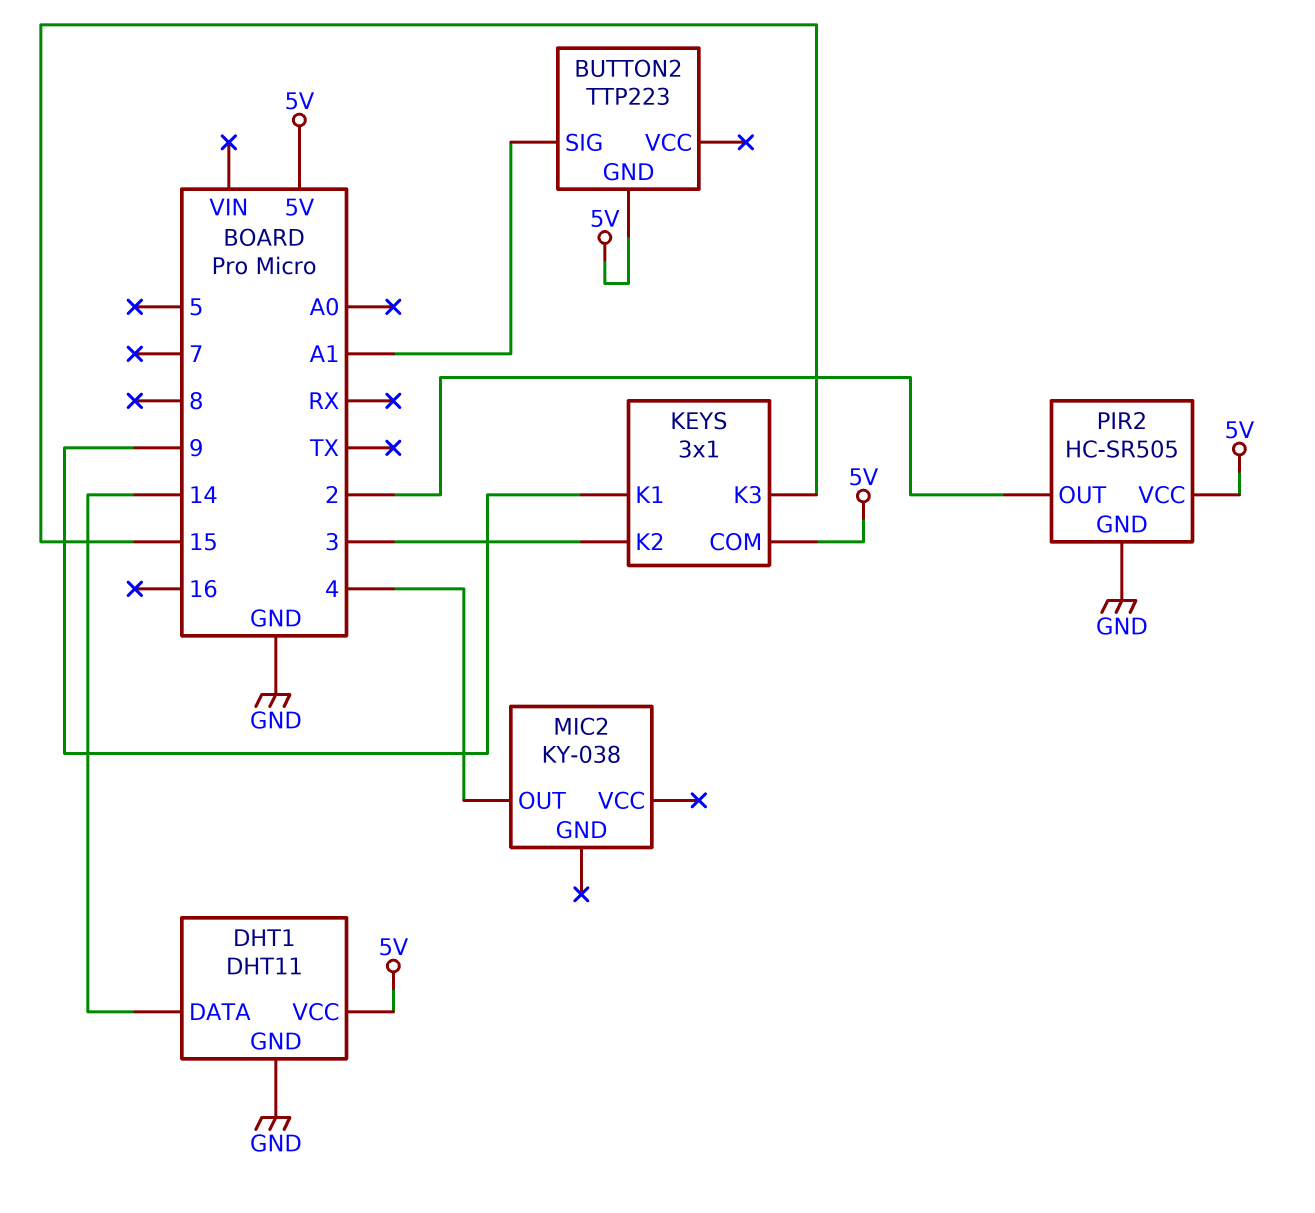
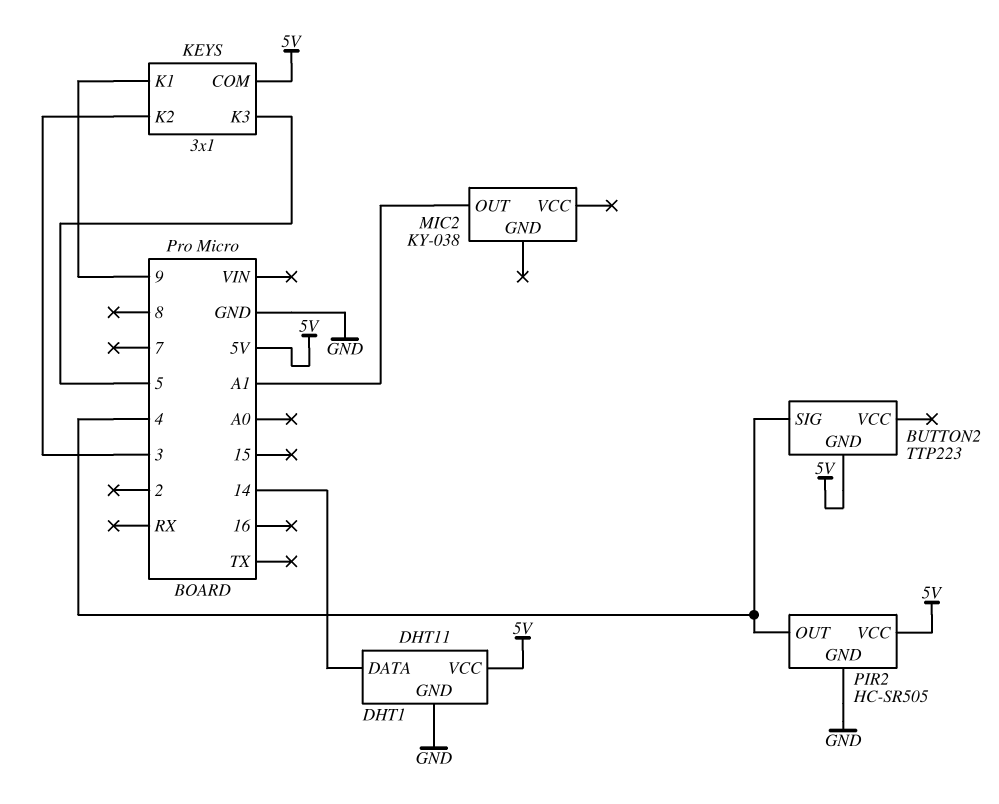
BUTTON2 pin SIG: A1 -> 4
KEYS pin K3: 15 -> 5
MIC2 pin OUT: 4 -> A1
PIR2 pin OUT: 2 -> 4

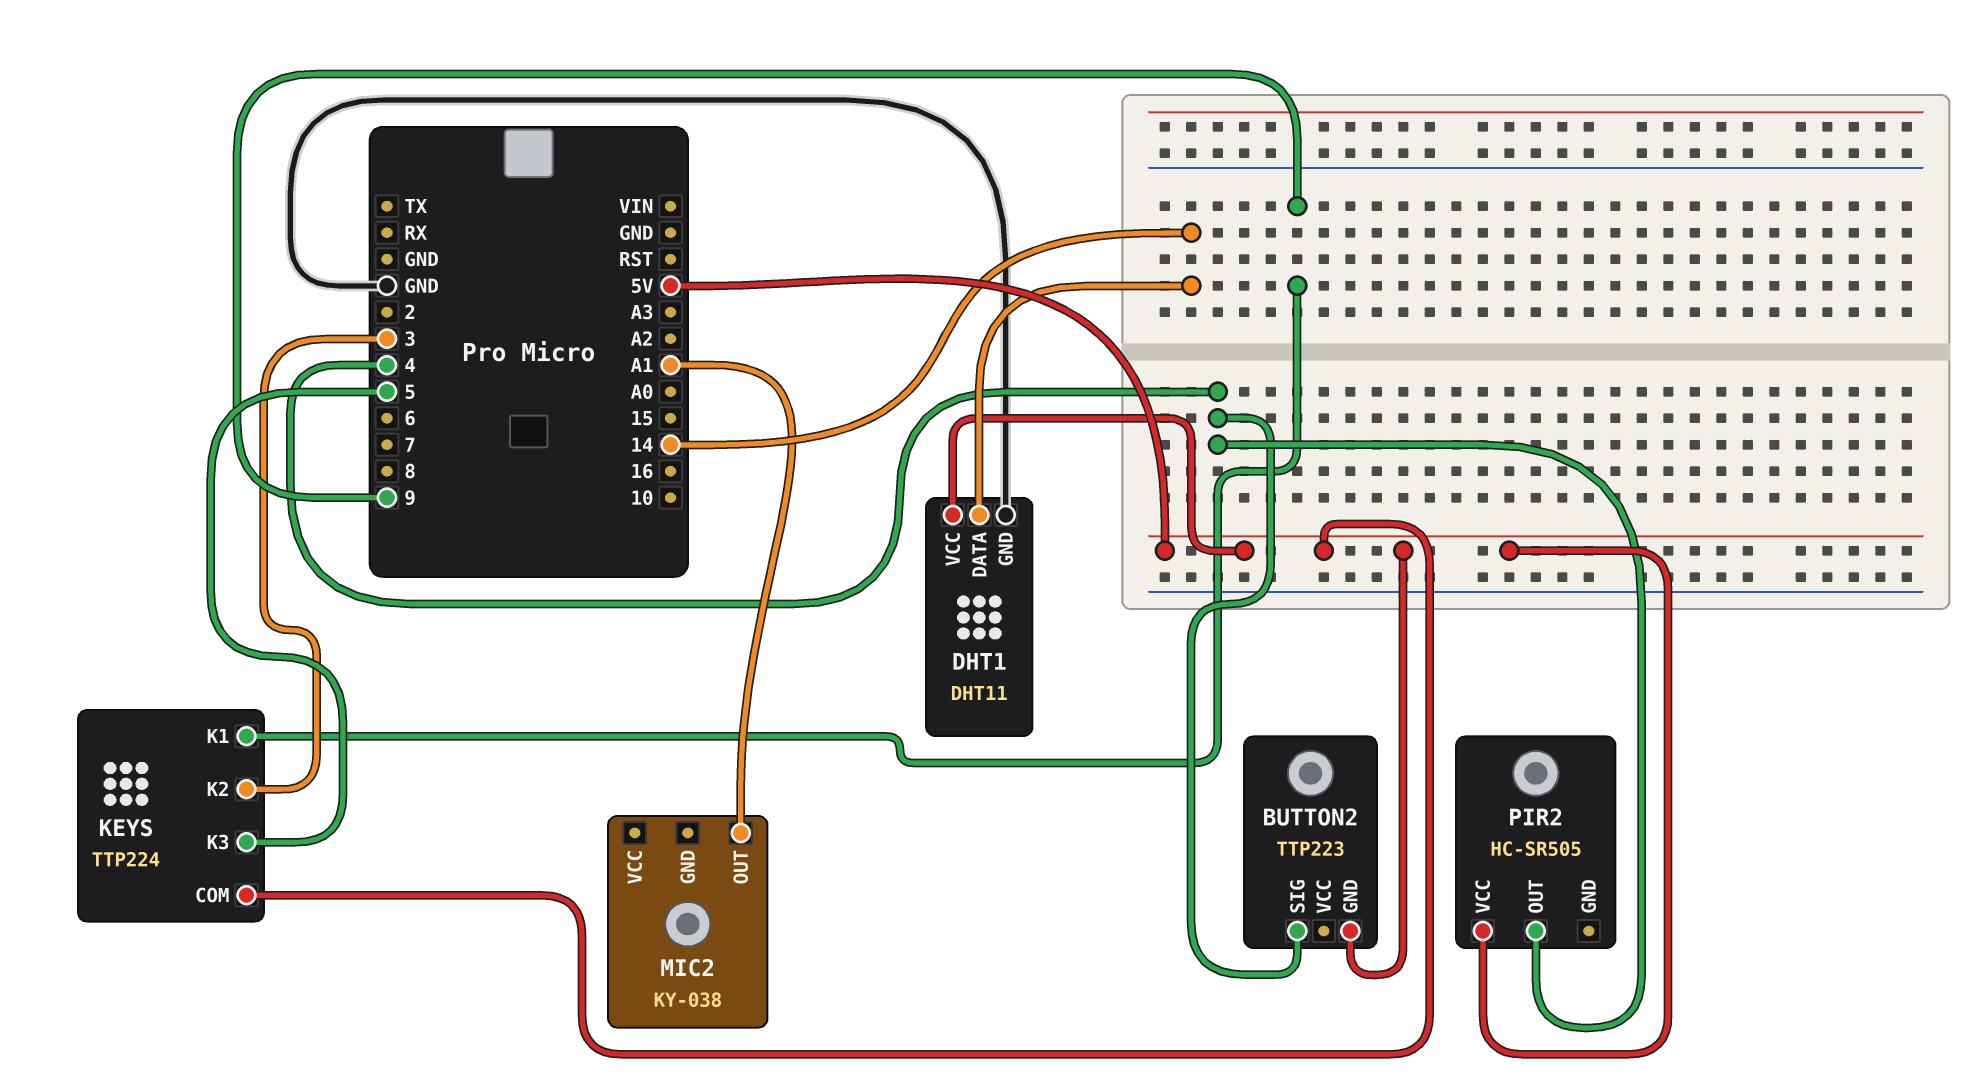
KEYS: 3x1 -> TTP224
PIR2 pin GND: GND -> none

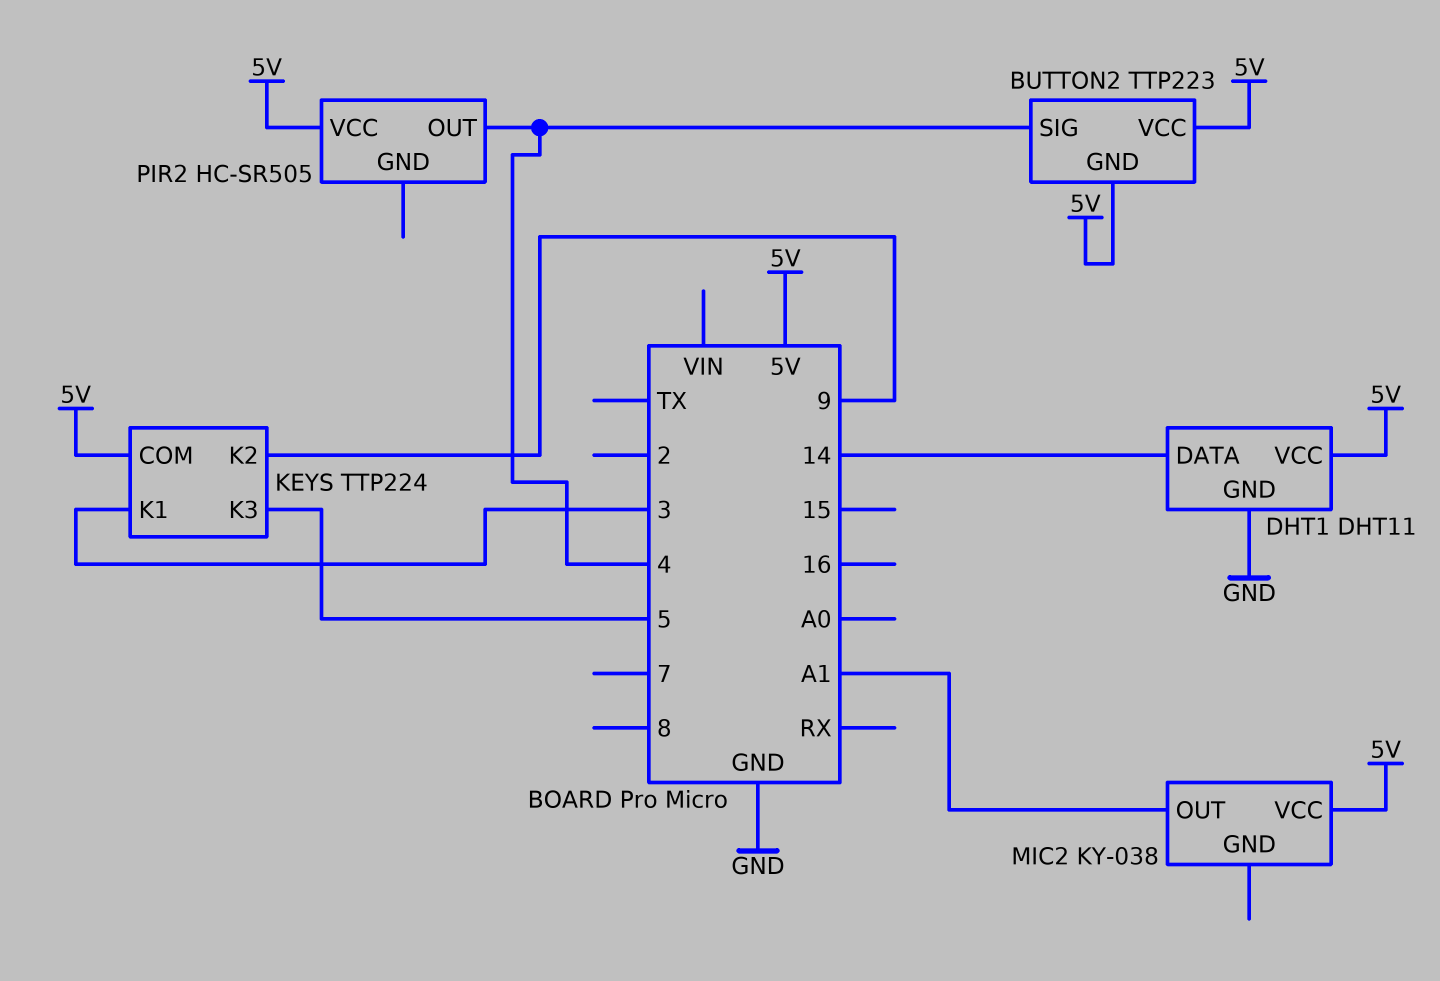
BUTTON2 pin VCC: none -> 5V
KEYS pin K1: 9 -> 3
KEYS pin K2: 3 -> 9
MIC2 pin VCC: none -> 5V

